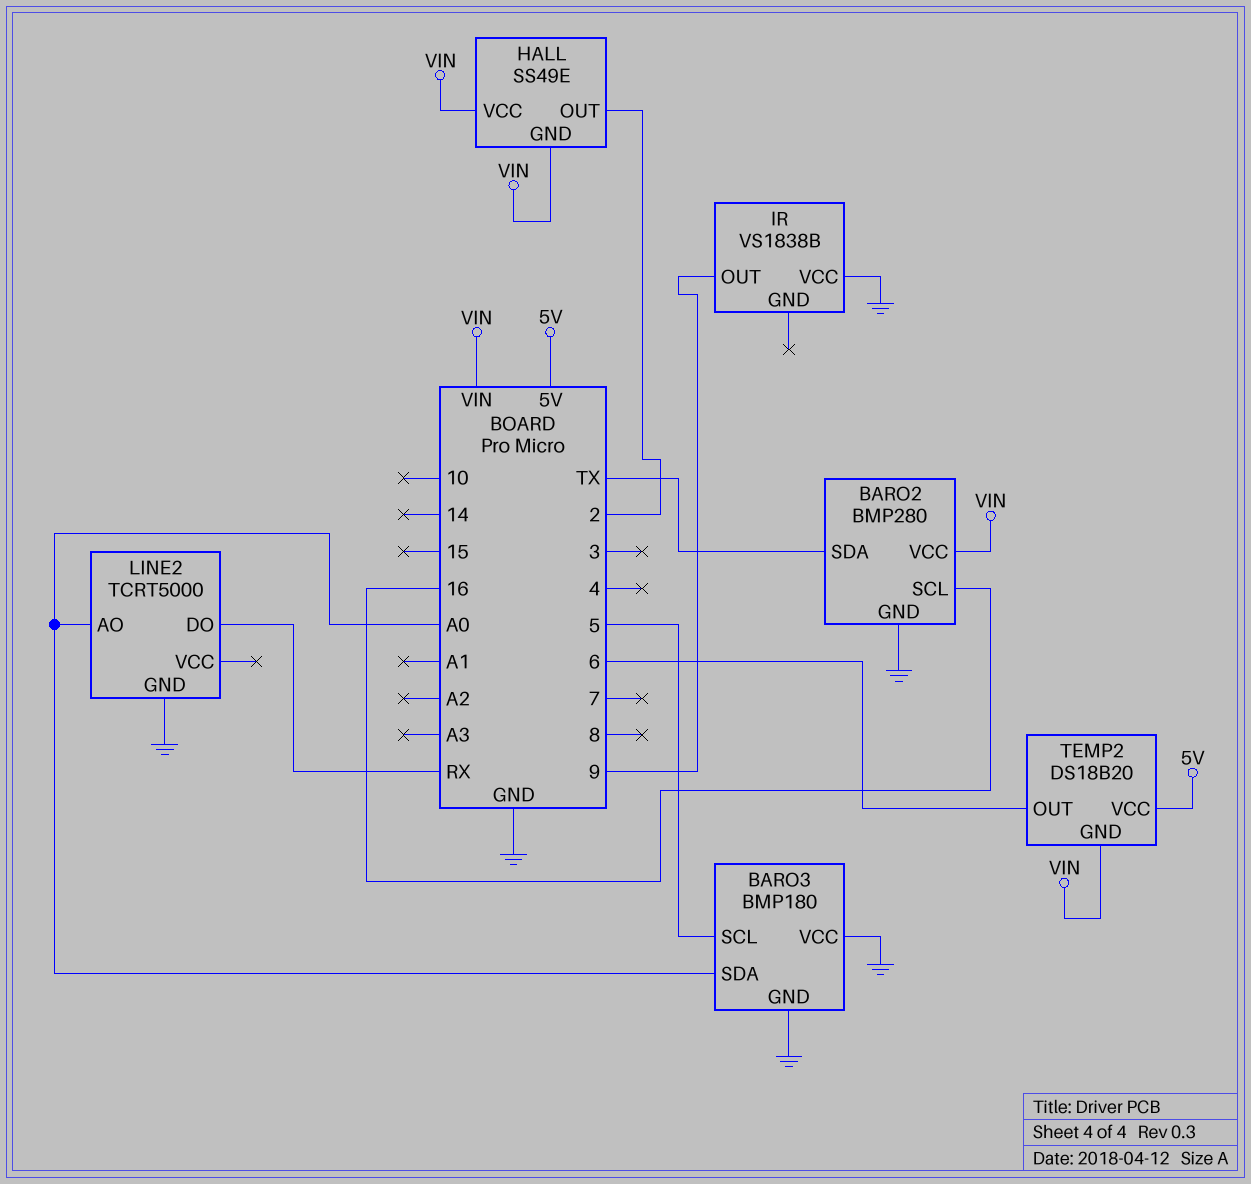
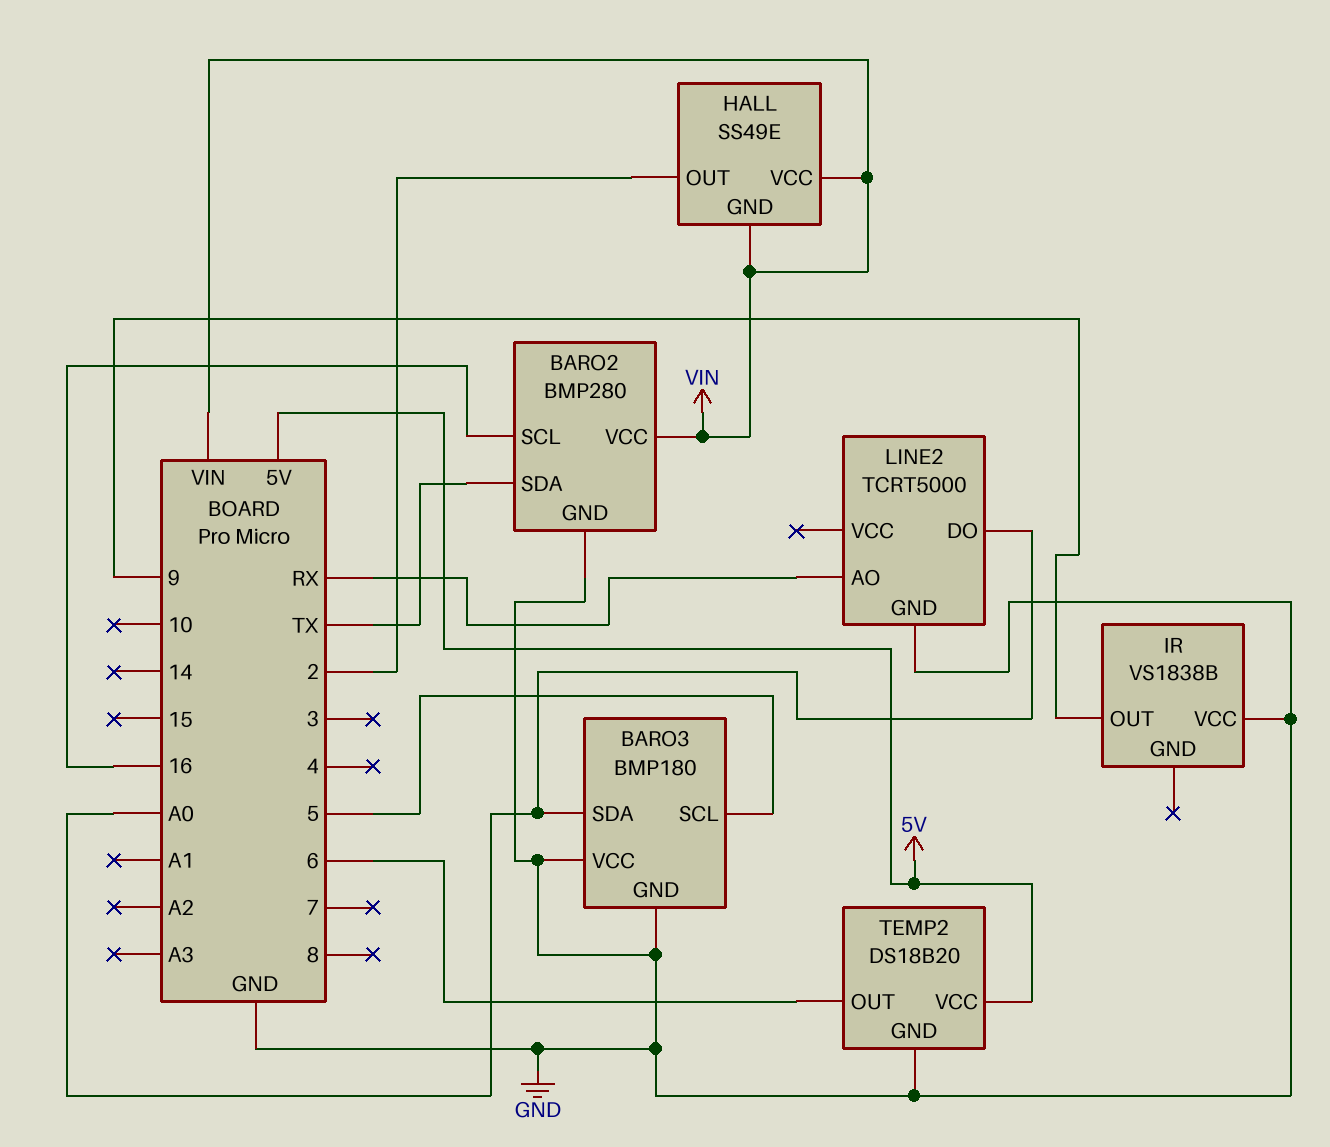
LINE2 pin AO: A0 -> RX
LINE2 pin DO: RX -> A0
TEMP2 pin GND: VIN -> GND

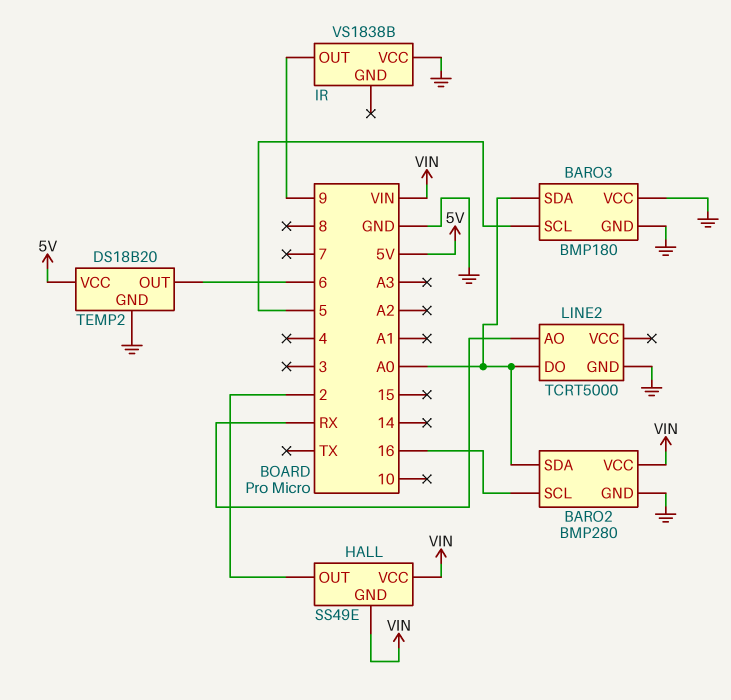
BARO2 pin SDA: TX -> A0

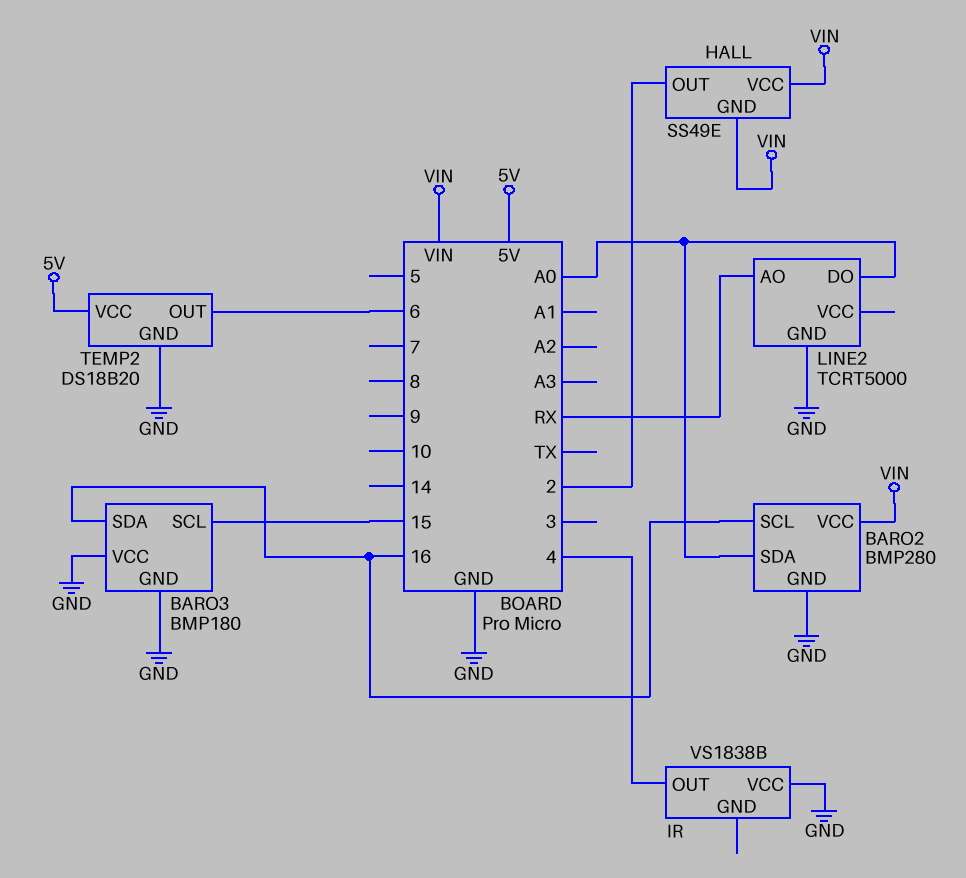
BARO3 pin SCL: 5 -> 15
BARO3 pin SDA: A0 -> 16
IR pin OUT: 9 -> 4

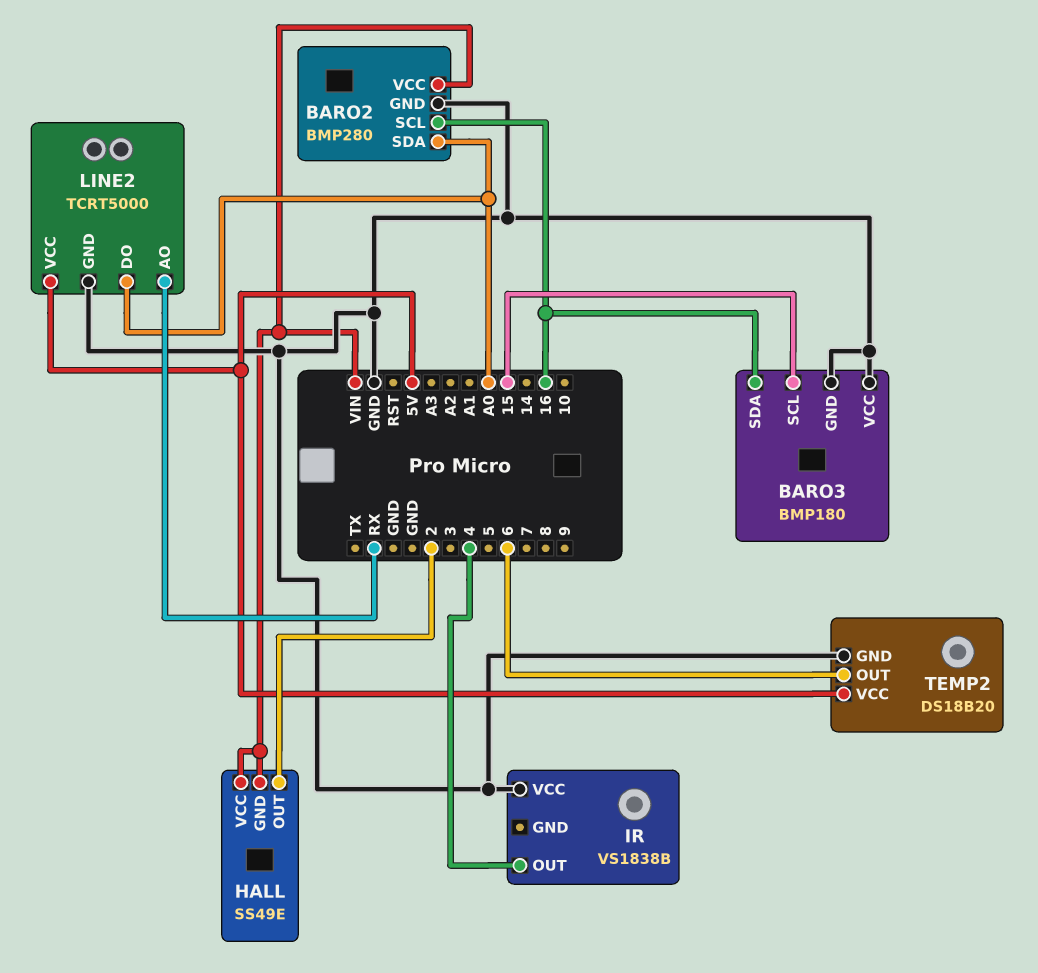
LINE2 pin VCC: none -> 5V

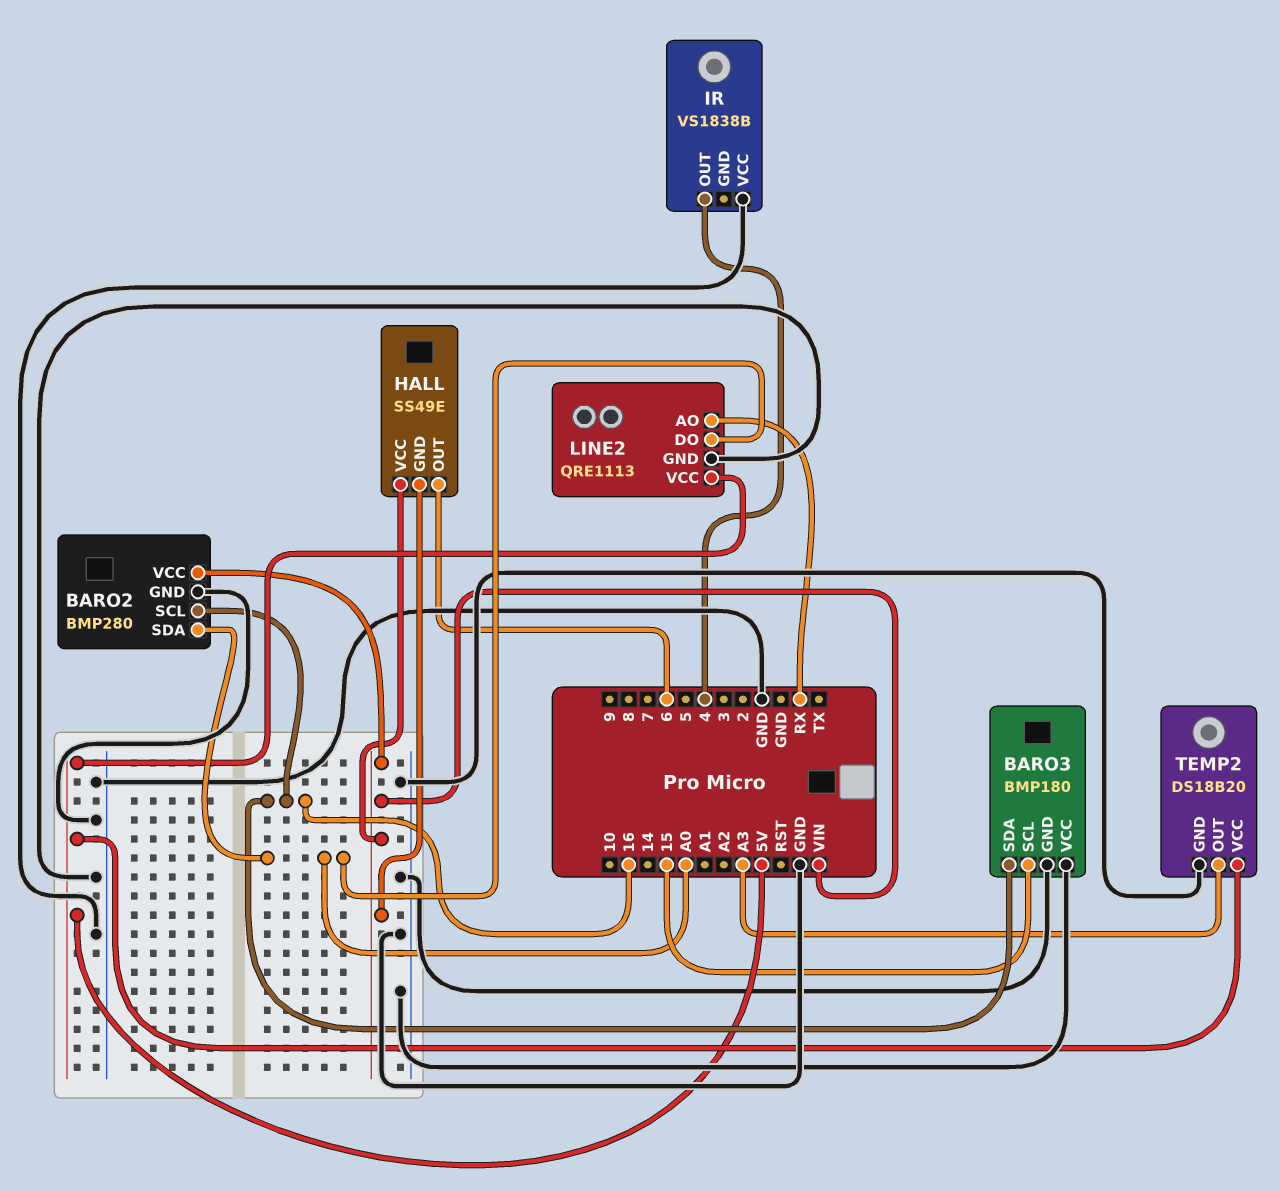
HALL pin OUT: 2 -> 6
LINE2: TCRT5000 -> QRE1113
TEMP2 pin OUT: 6 -> A3

